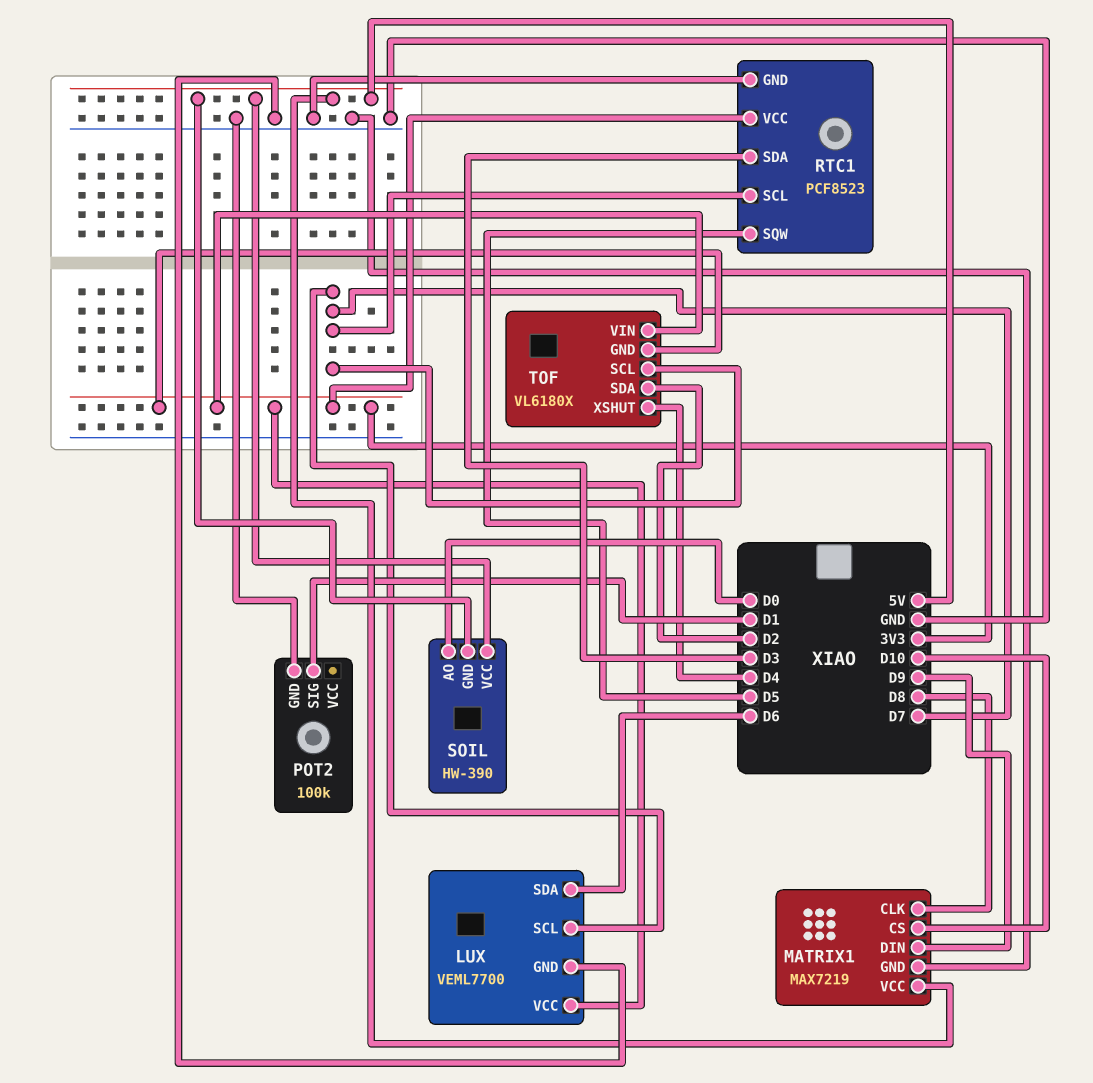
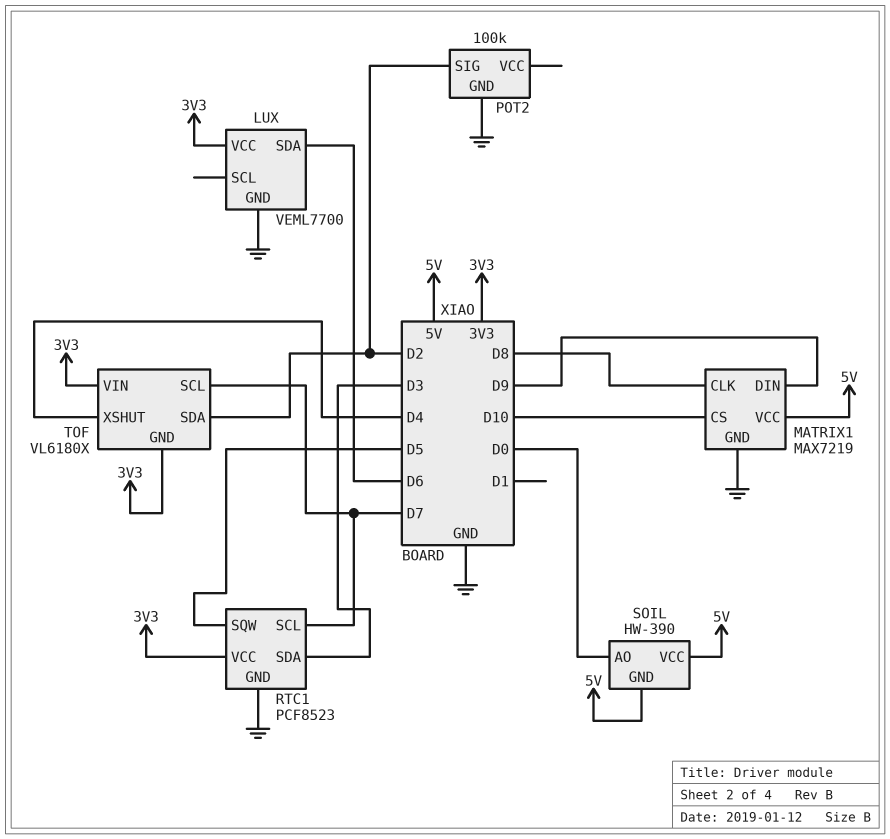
LUX pin SCL: D7 -> none
POT2 pin SIG: D1 -> D2

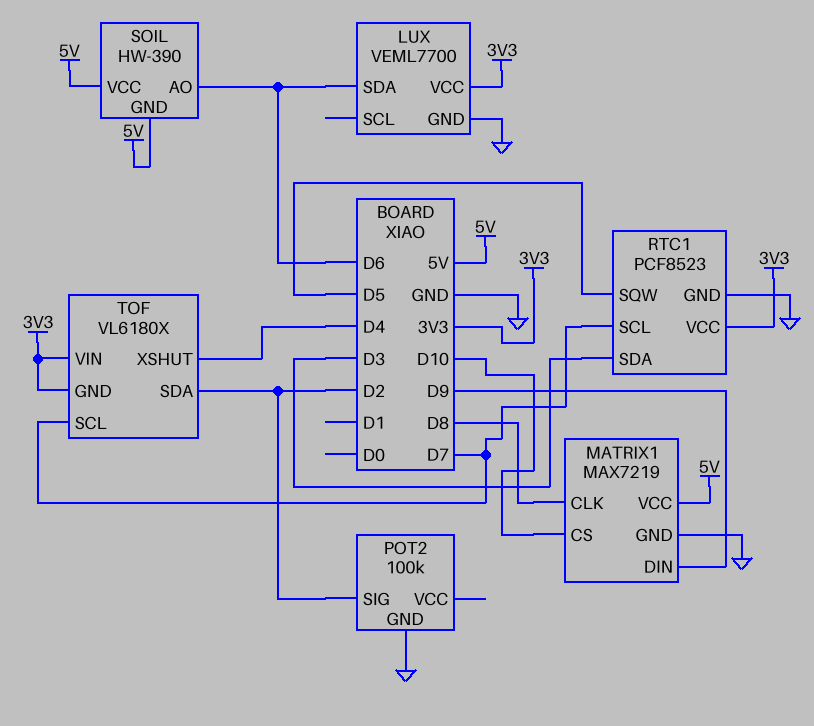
SOIL pin AO: D0 -> D6

